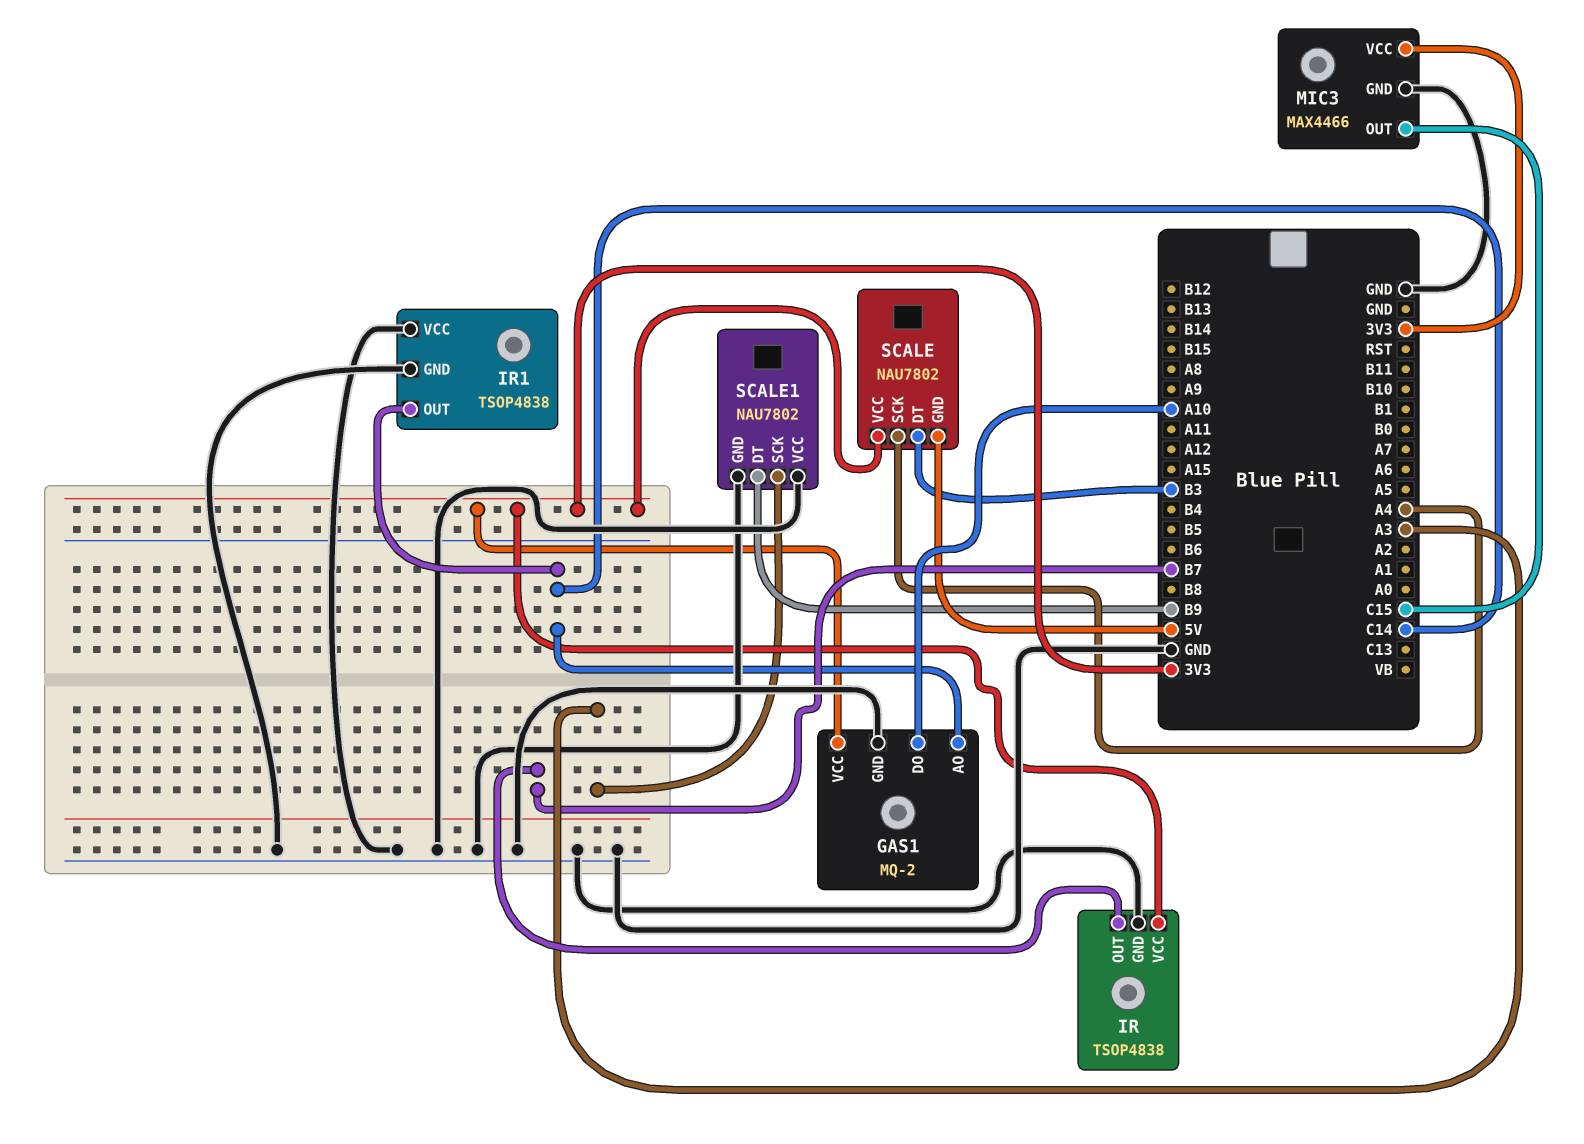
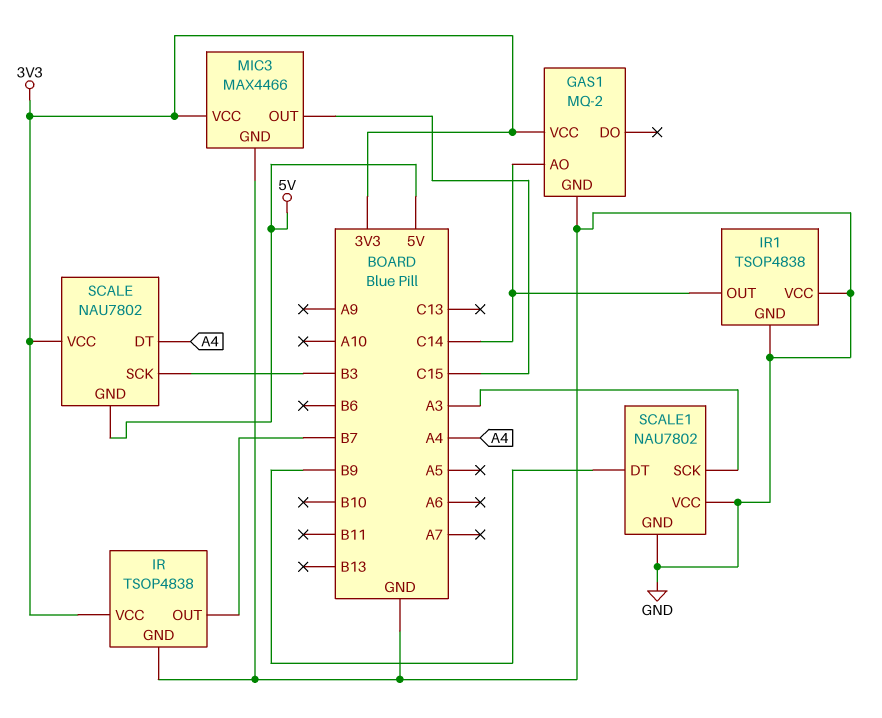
GAS1 pin DO: A10 -> none
SCALE pin DT: B3 -> A4
SCALE pin SCK: A4 -> B3

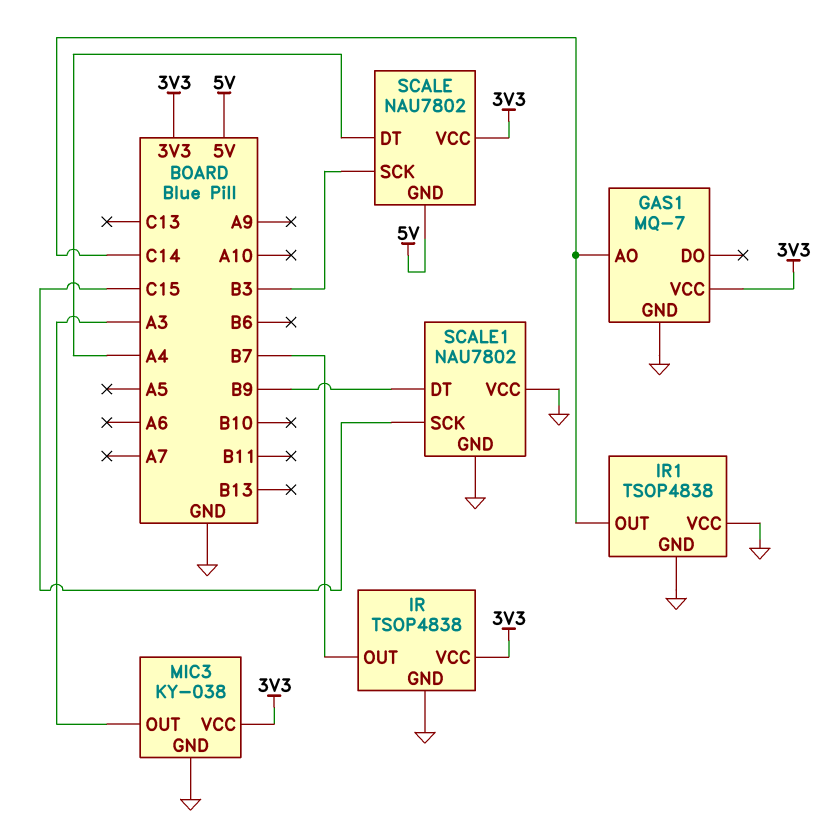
GAS1: MQ-2 -> MQ-7
MIC3: MAX4466 -> KY-038
MIC3 pin OUT: C15 -> A3
SCALE1 pin SCK: A3 -> C15

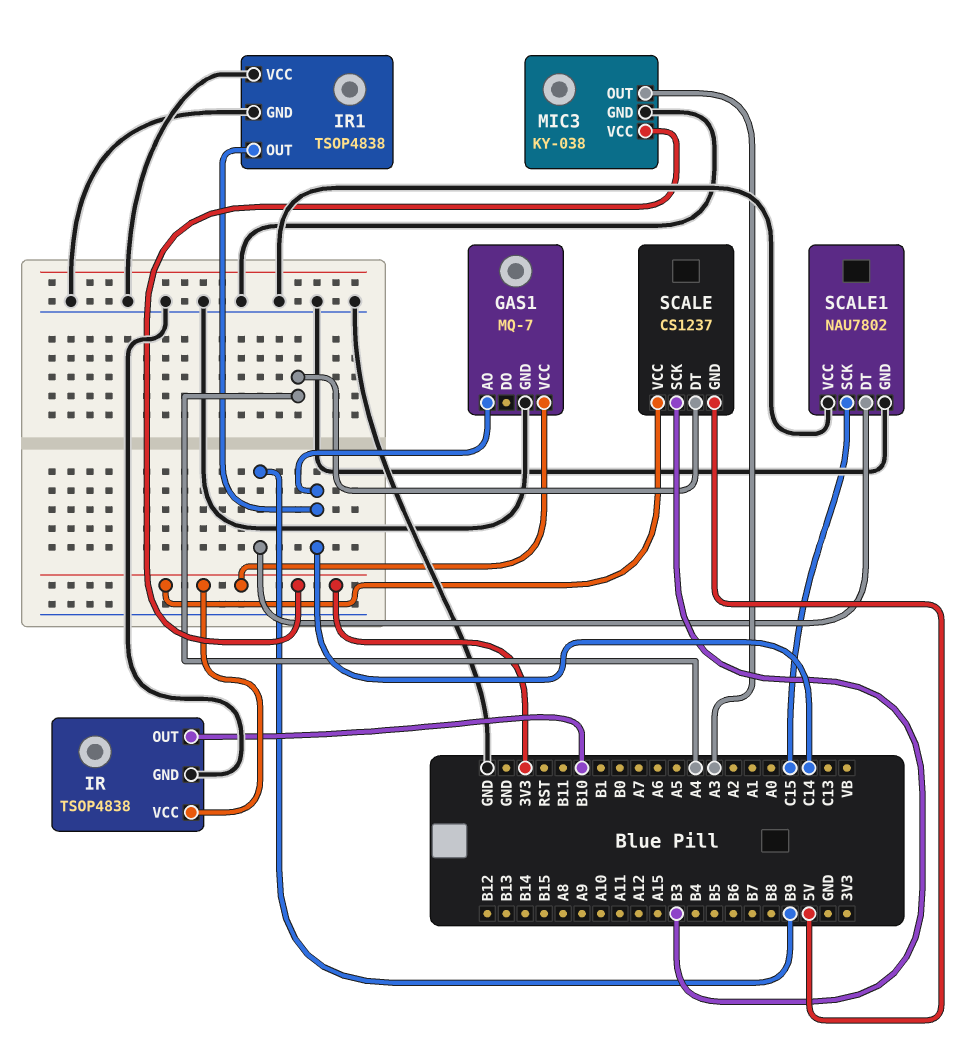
IR pin OUT: B7 -> B10
SCALE: NAU7802 -> CS1237

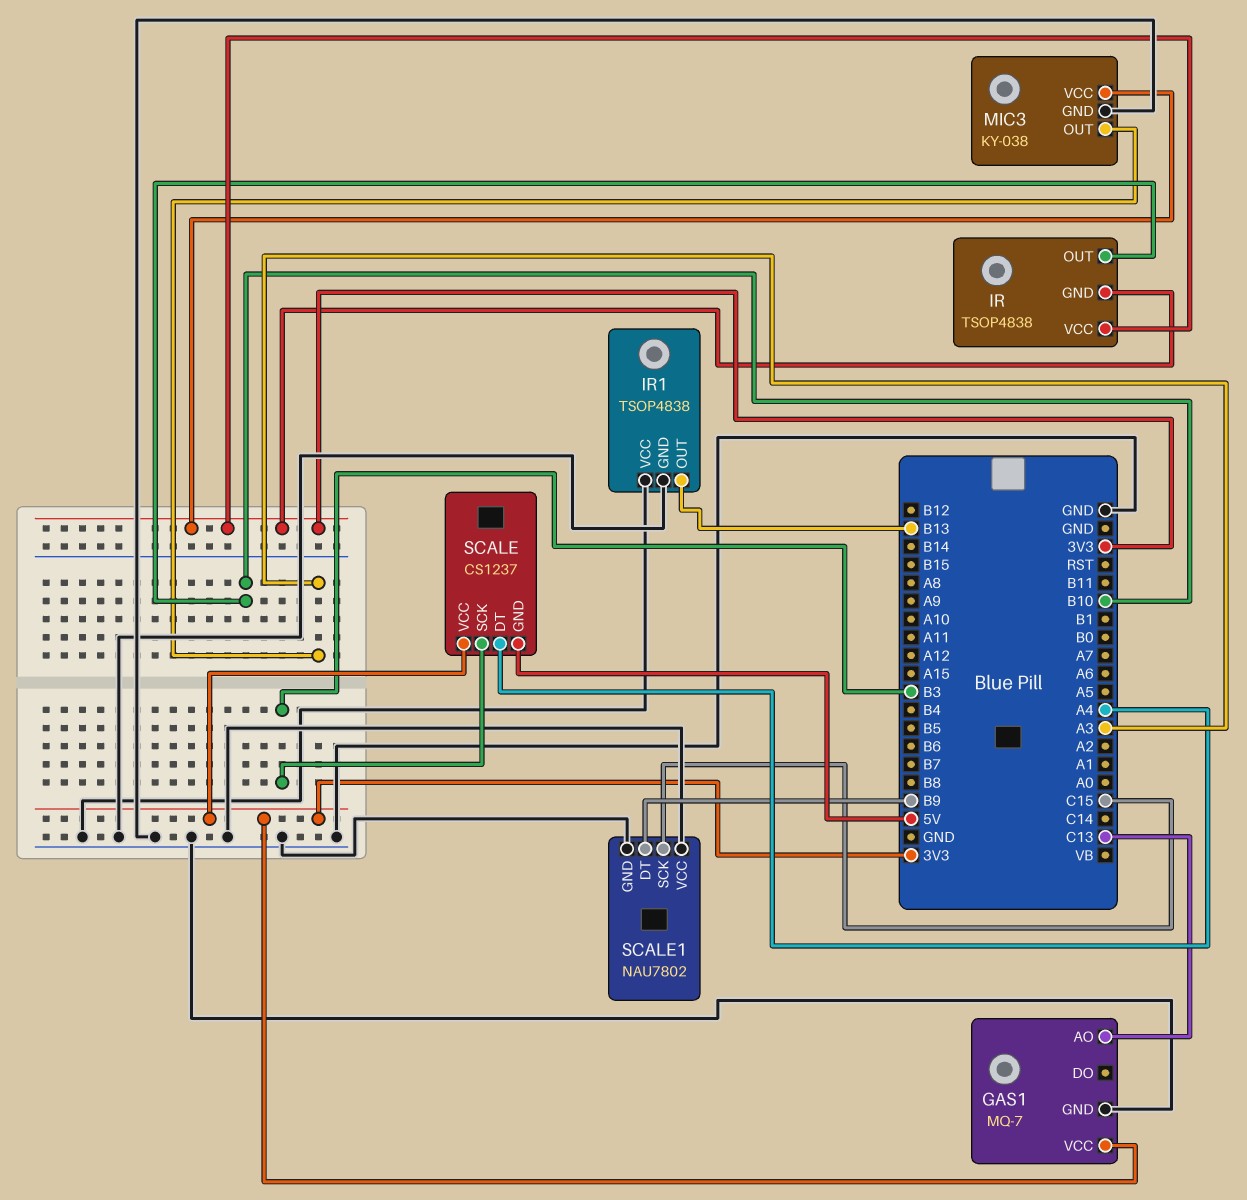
GAS1 pin AO: C14 -> C13
IR pin GND: GND -> 3V3
IR1 pin OUT: C14 -> B13

